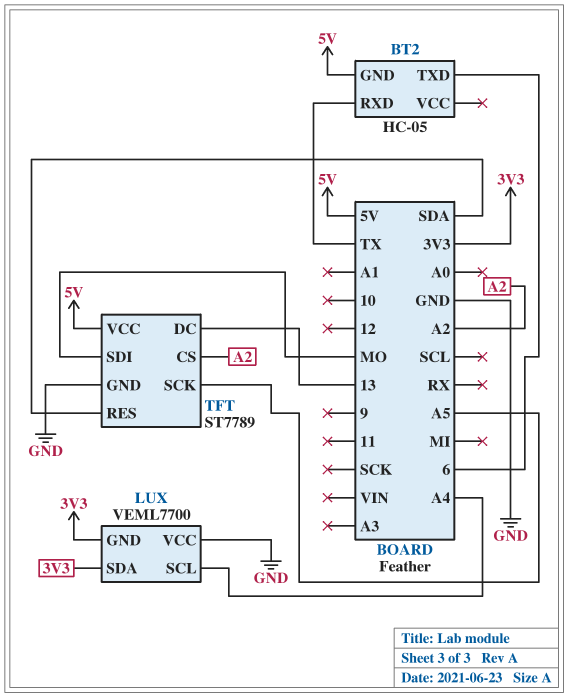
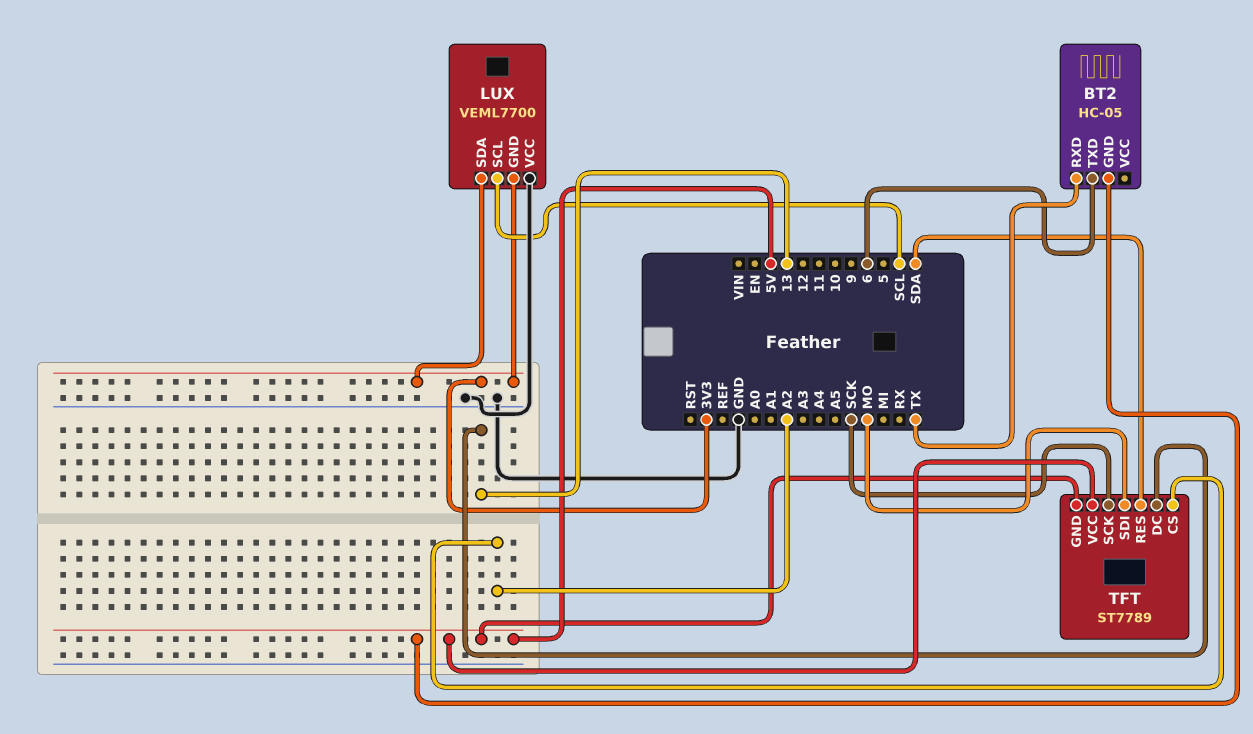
LUX pin SCL: A4 -> SCL
TFT pin GND: GND -> 5V
TFT pin SCK: A5 -> SCK

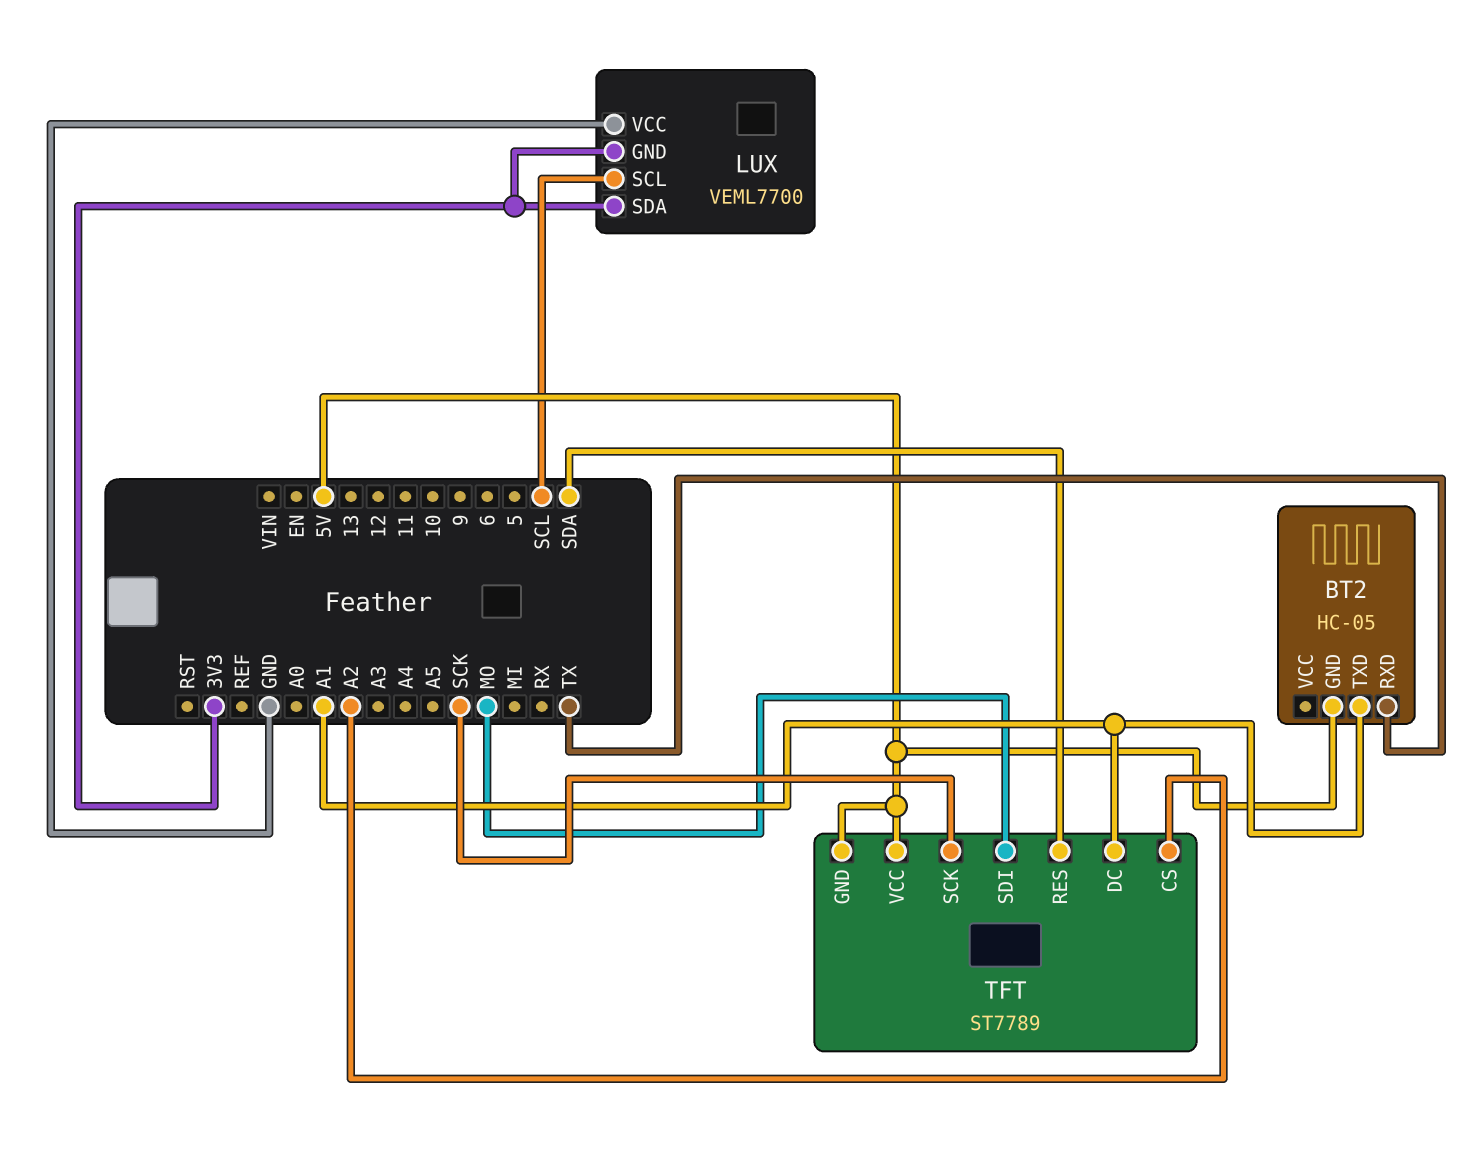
BT2 pin TXD: 6 -> A1
TFT pin DC: 13 -> A1

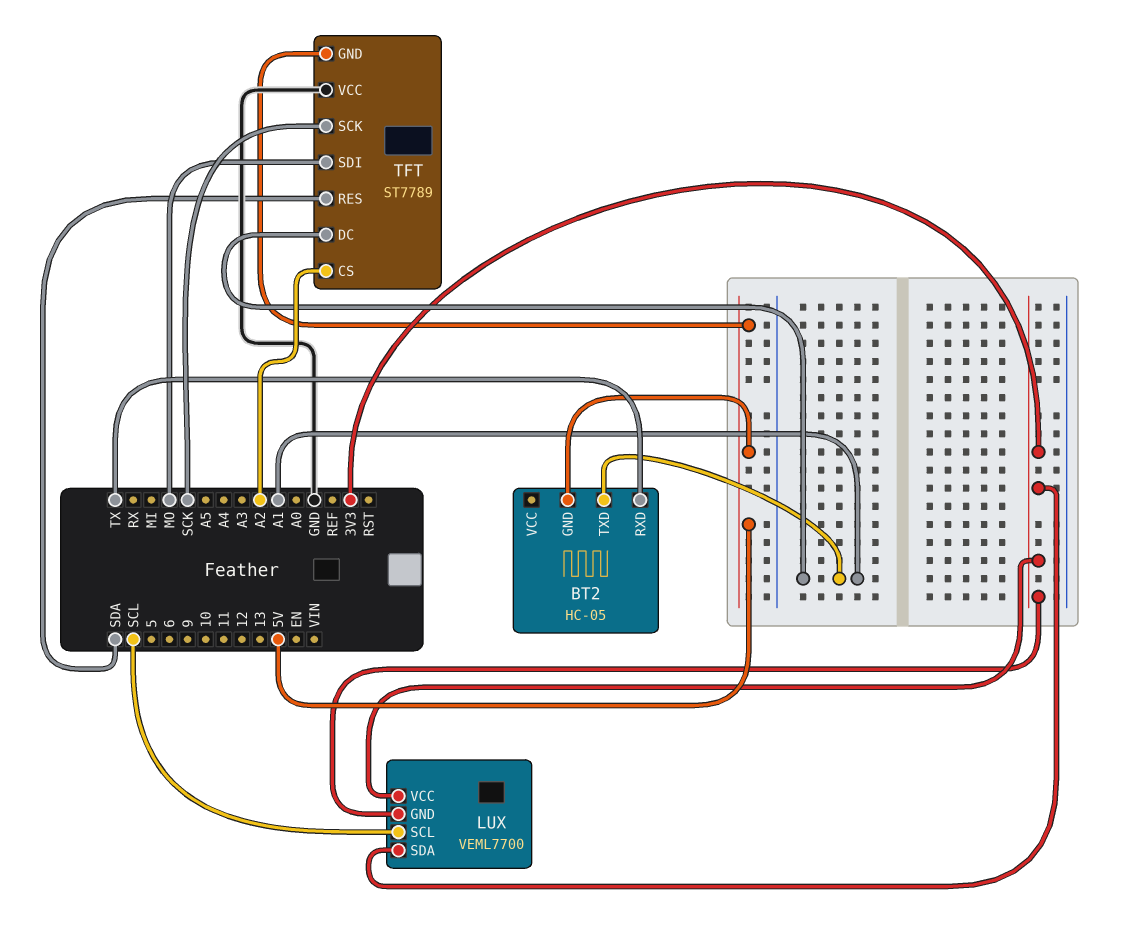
LUX pin VCC: GND -> 3V3
TFT pin VCC: 5V -> GND

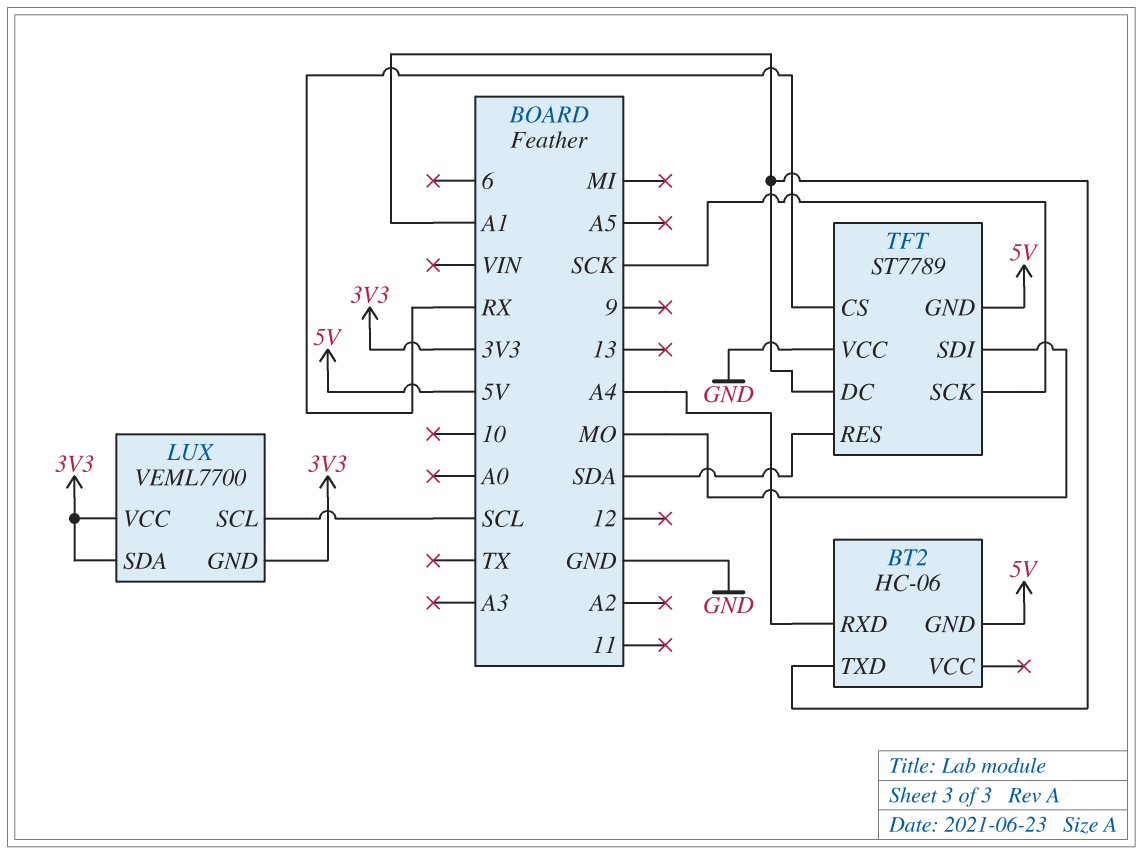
BT2: HC-05 -> HC-06
BT2 pin RXD: TX -> A4
TFT pin CS: A2 -> RX

